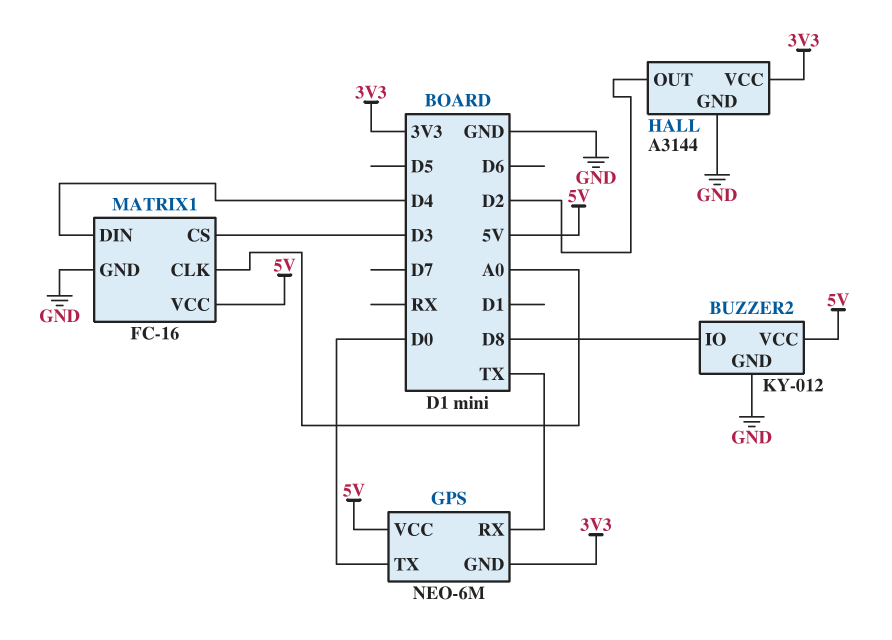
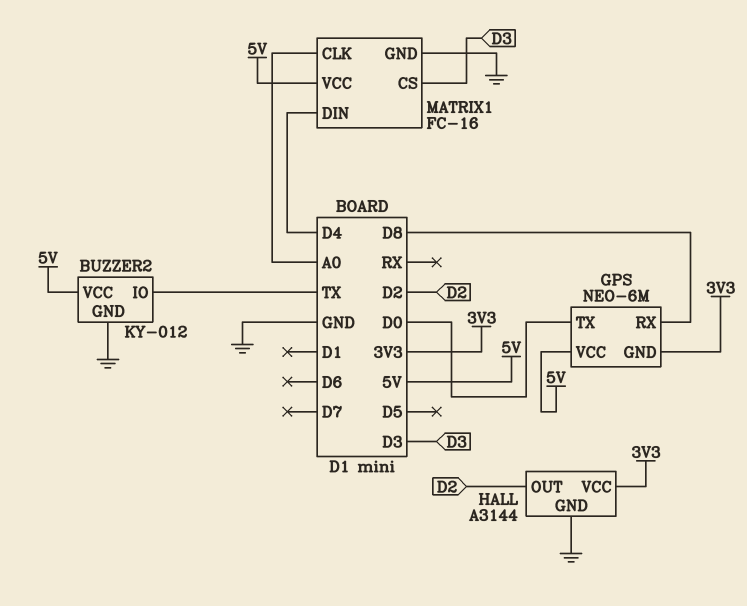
BUZZER2 pin IO: D8 -> TX
GPS pin RX: TX -> D8

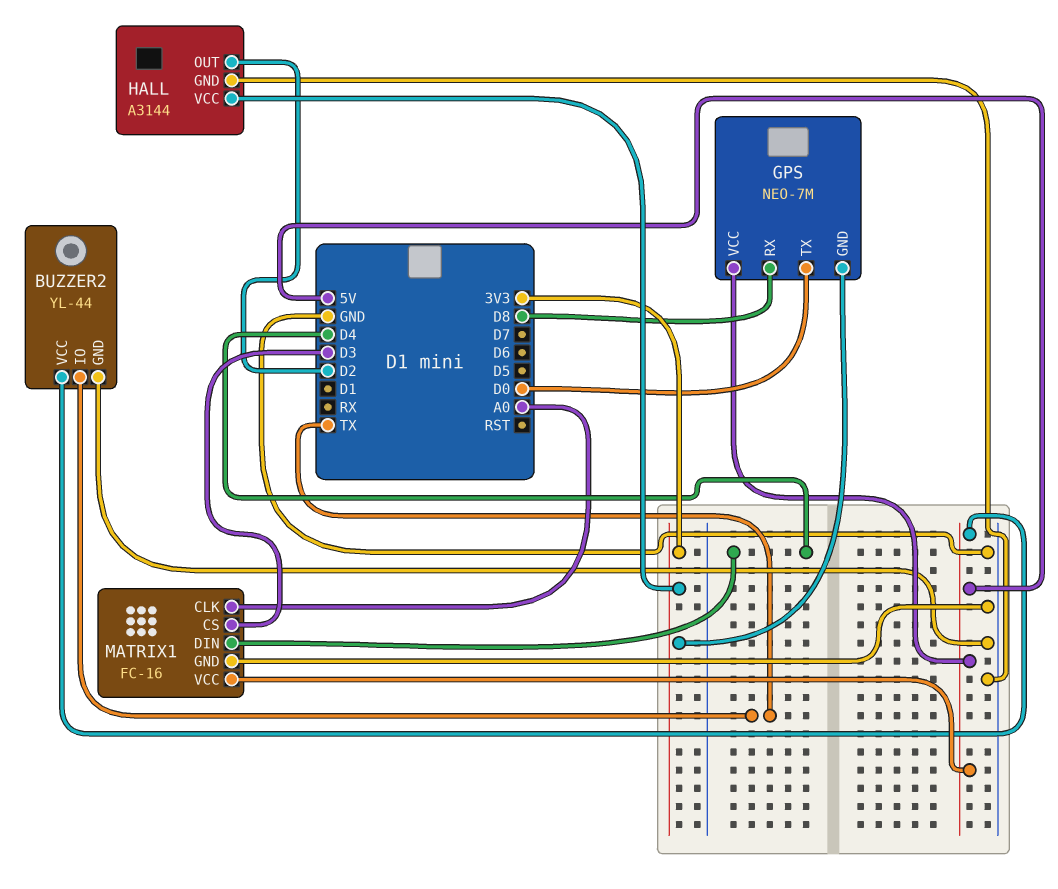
BUZZER2: KY-012 -> YL-44
GPS: NEO-6M -> NEO-7M

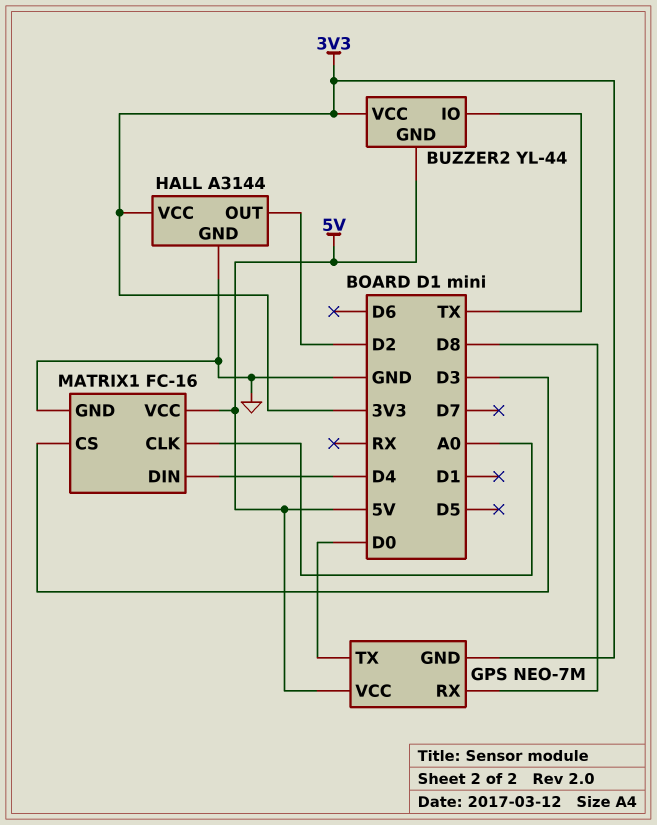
BUZZER2 pin GND: GND -> 5V
BUZZER2 pin VCC: 5V -> 3V3

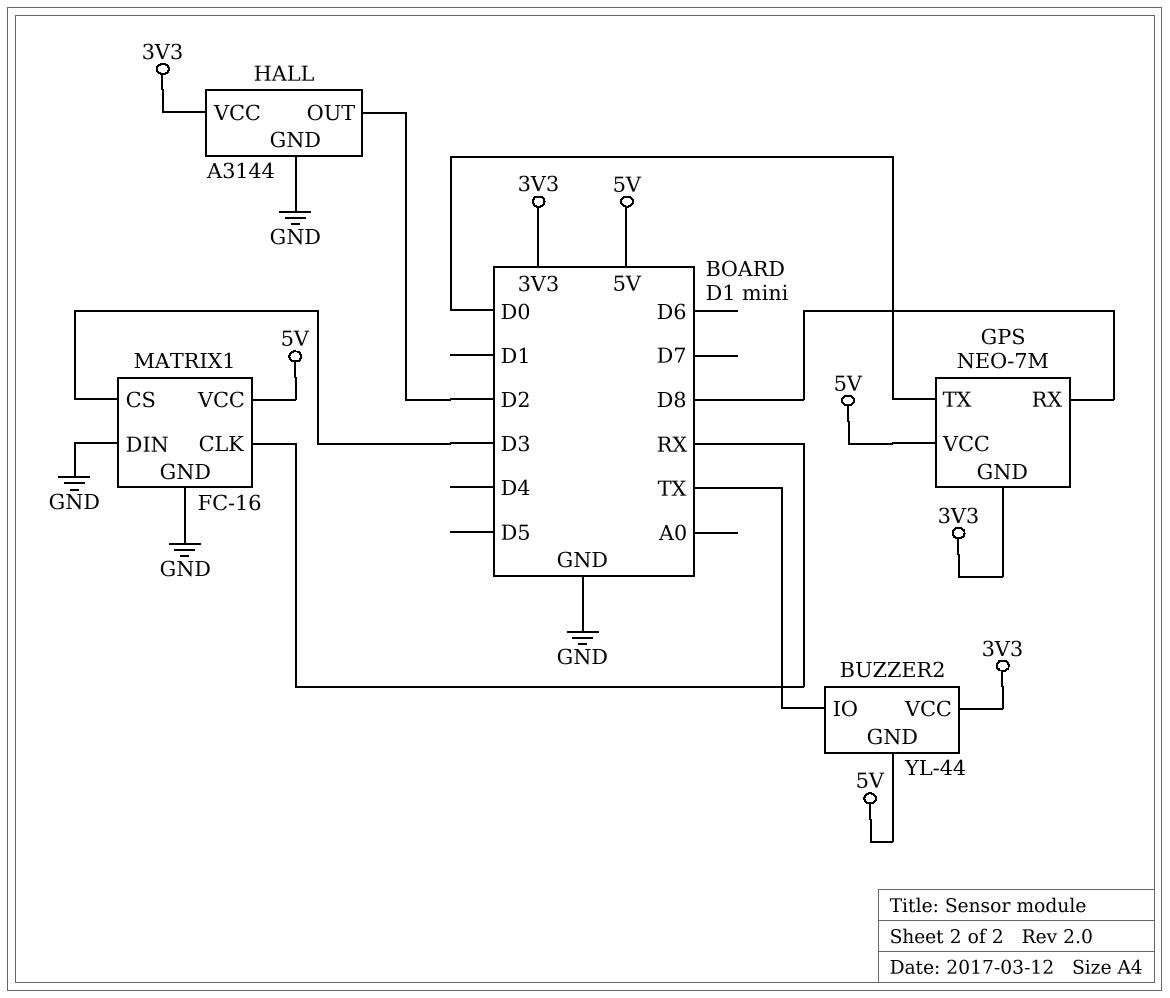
MATRIX1 pin CLK: A0 -> RX
MATRIX1 pin DIN: D4 -> GND

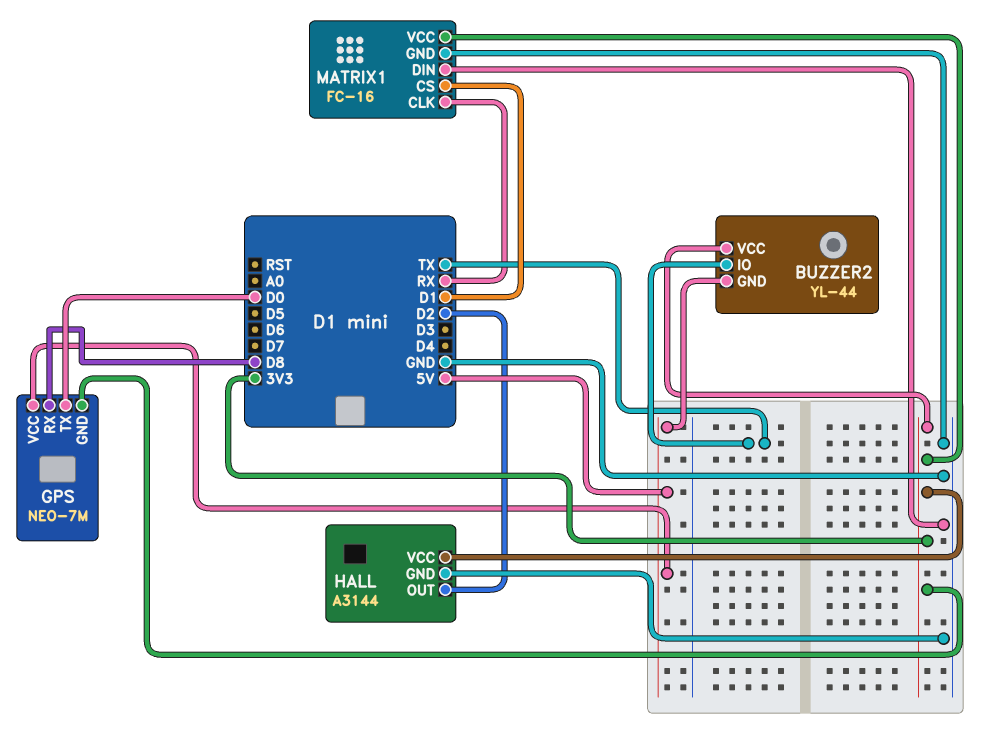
MATRIX1 pin CS: D3 -> D1
MATRIX1 pin VCC: 5V -> 3V3

